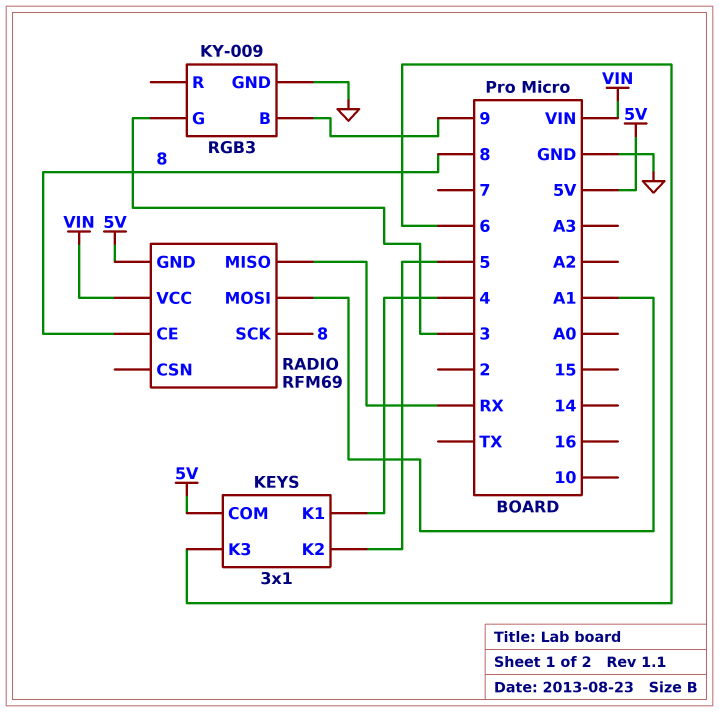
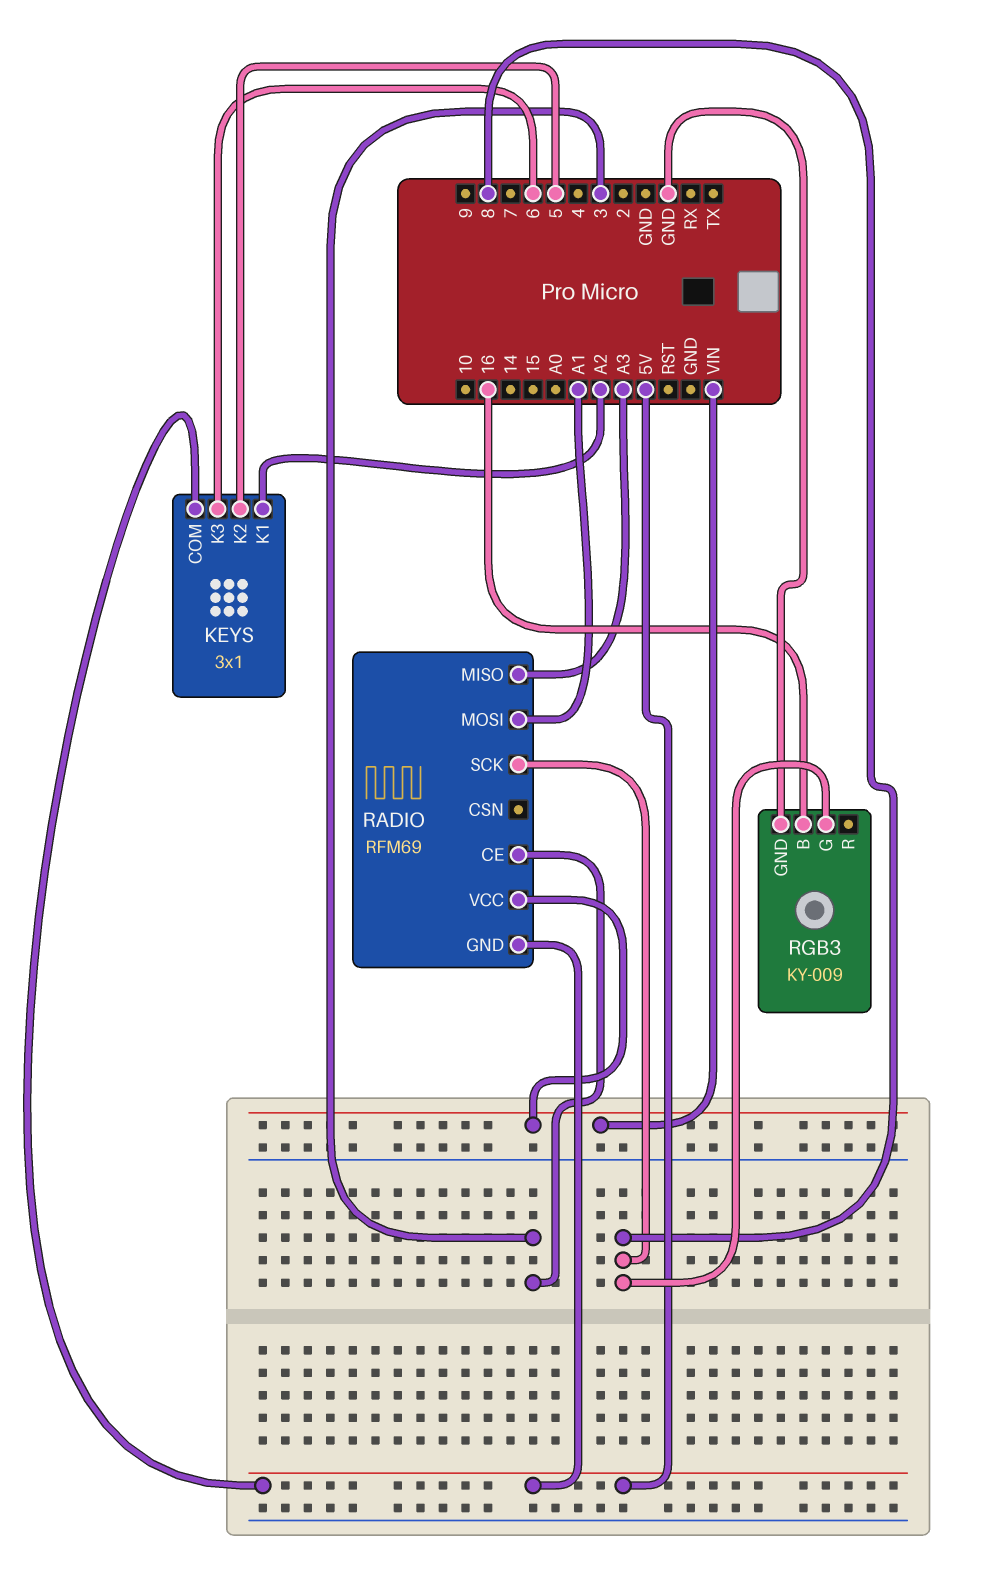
KEYS pin K1: 4 -> A2
RADIO pin CE: 8 -> 3
RADIO pin MISO: RX -> A3
RGB3 pin B: 9 -> 16
RGB3 pin G: 3 -> 8

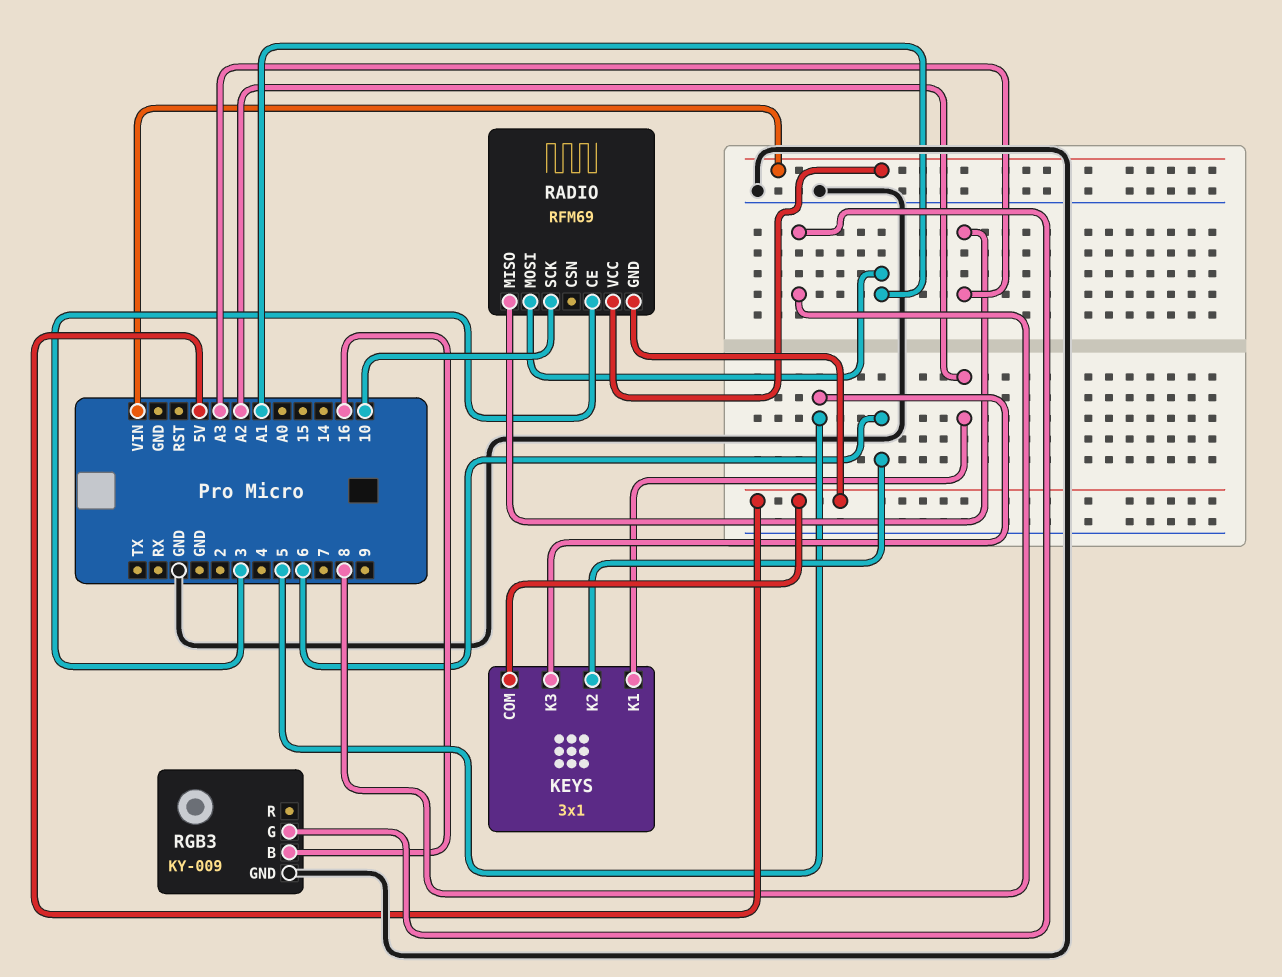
KEYS pin K2: 5 -> 6
KEYS pin K3: 6 -> 5
RADIO pin SCK: 8 -> 10

